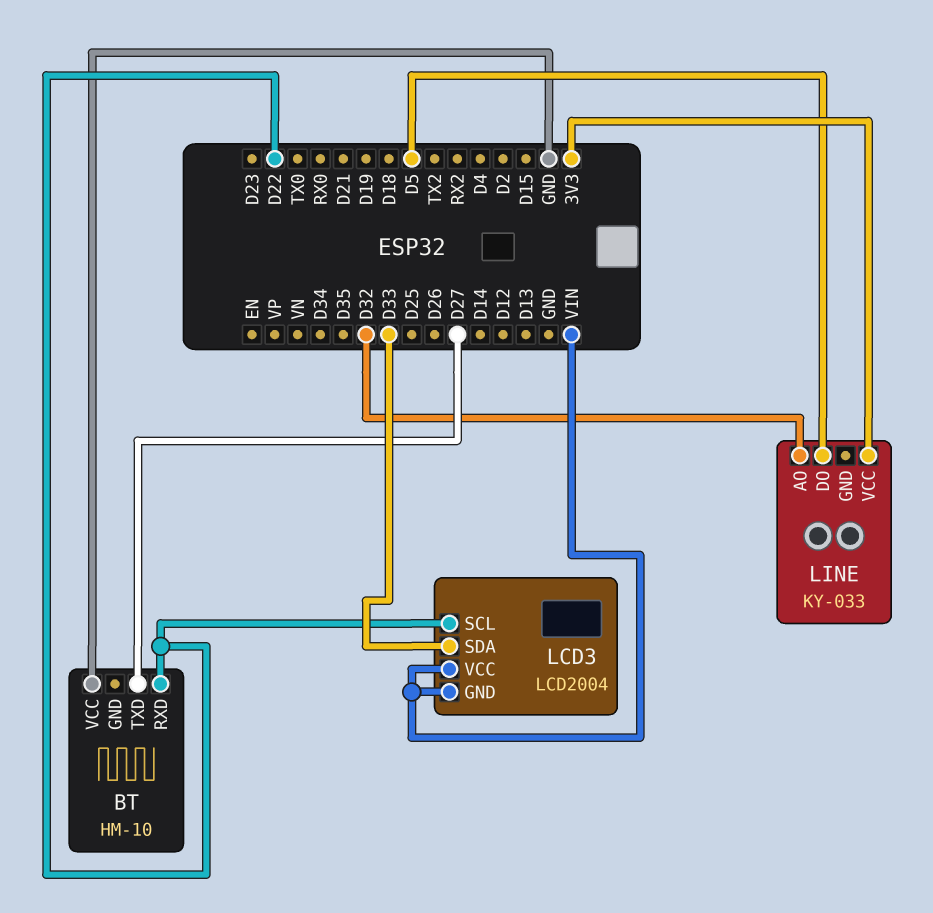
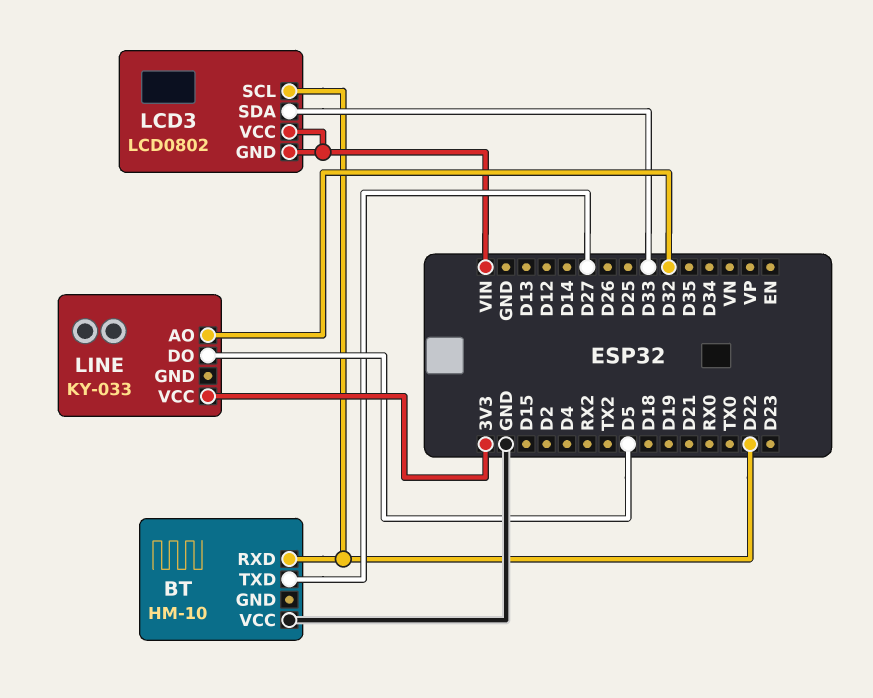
LCD3: LCD2004 -> LCD0802

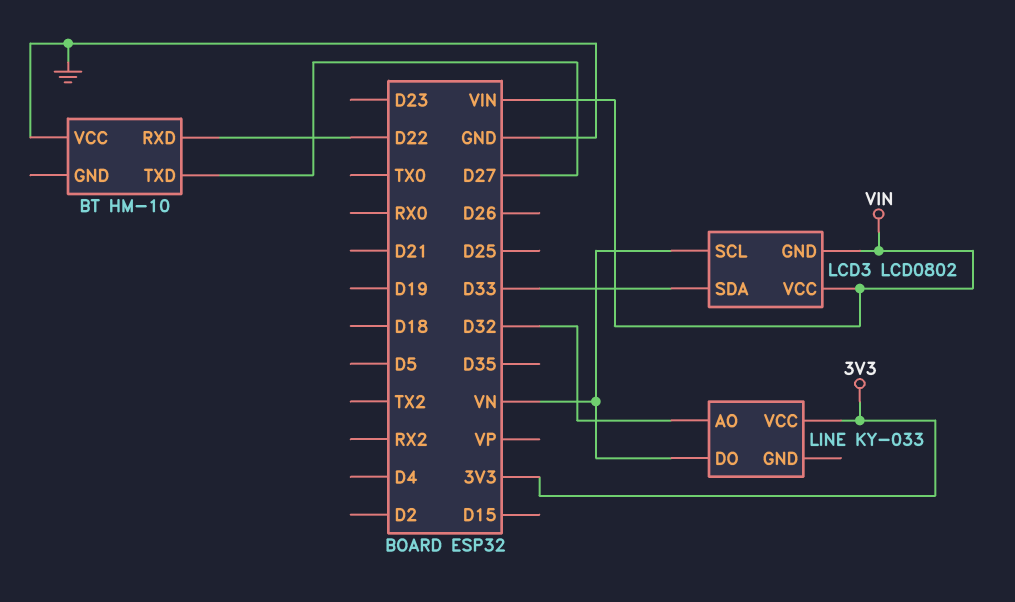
LCD3 pin SCL: D22 -> VN
LINE pin DO: D5 -> VN

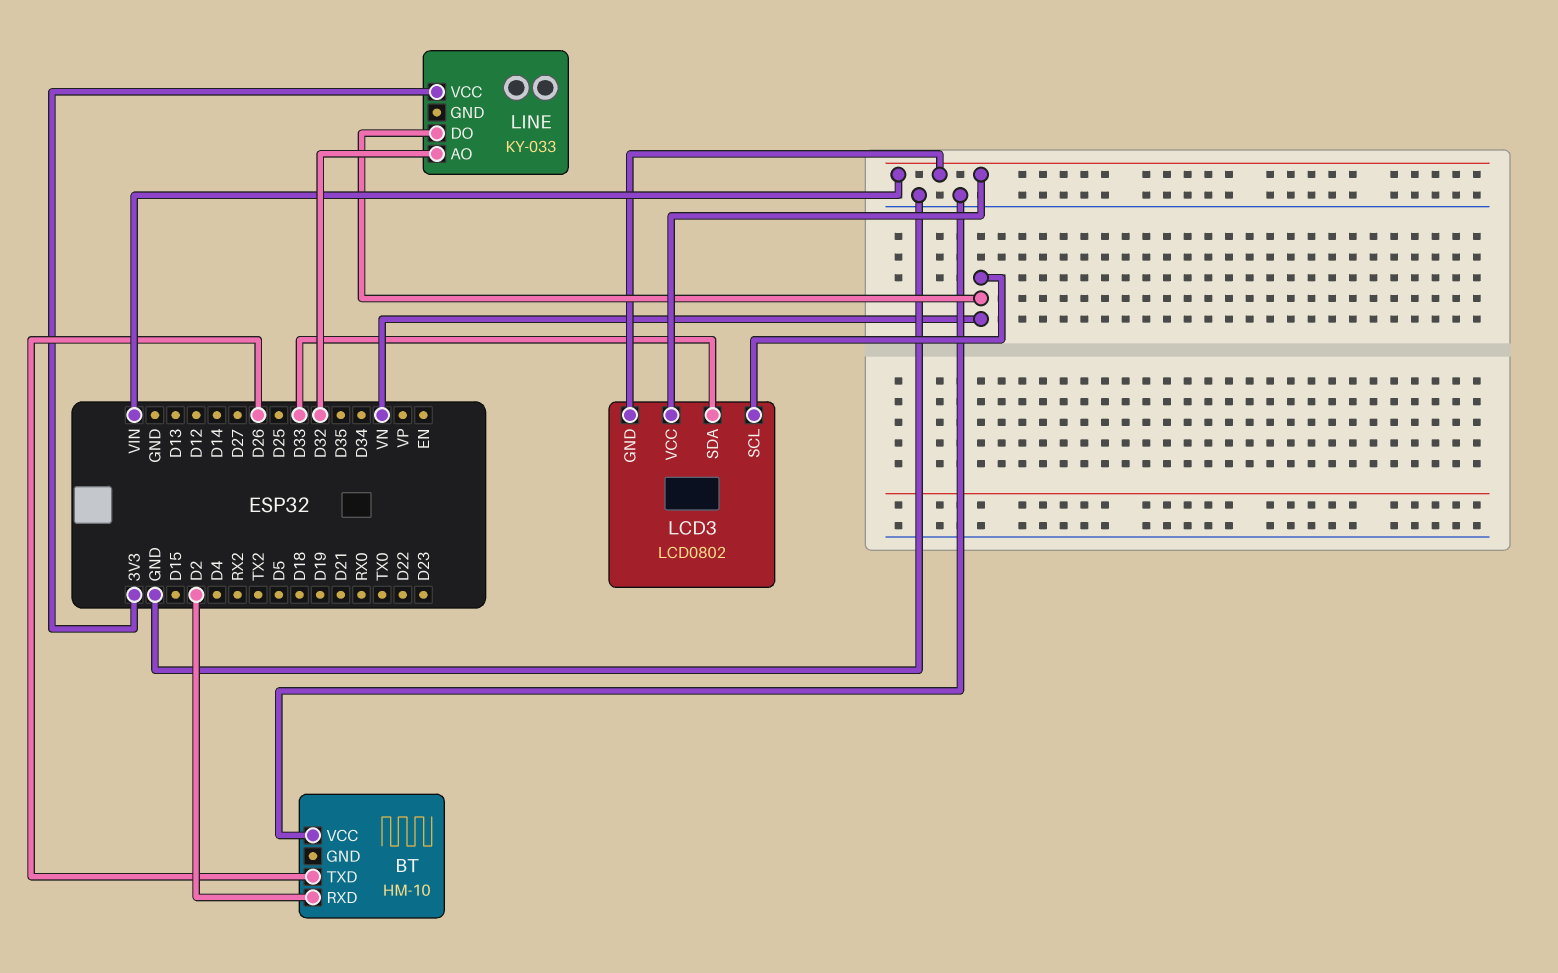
BT pin RXD: D22 -> D2
BT pin TXD: D27 -> D26

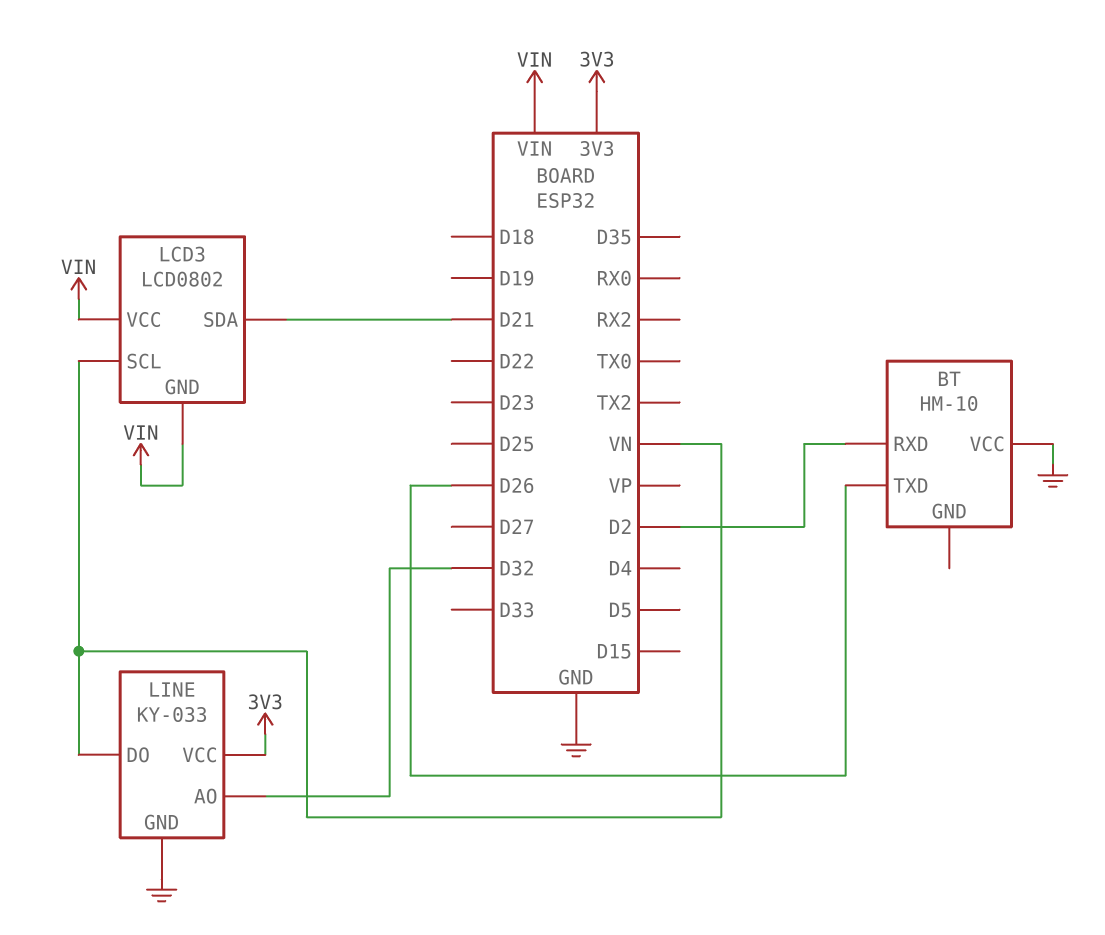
LCD3 pin SDA: D33 -> D21
LINE pin GND: none -> GND

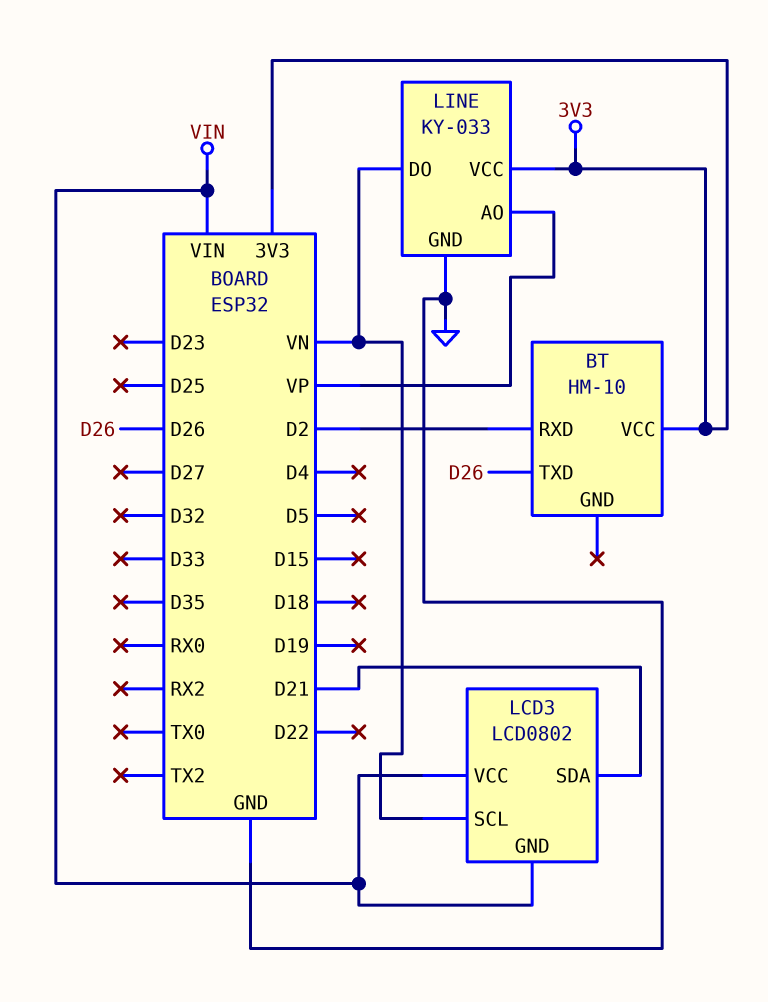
BT pin VCC: GND -> 3V3
LINE pin AO: D32 -> VP

